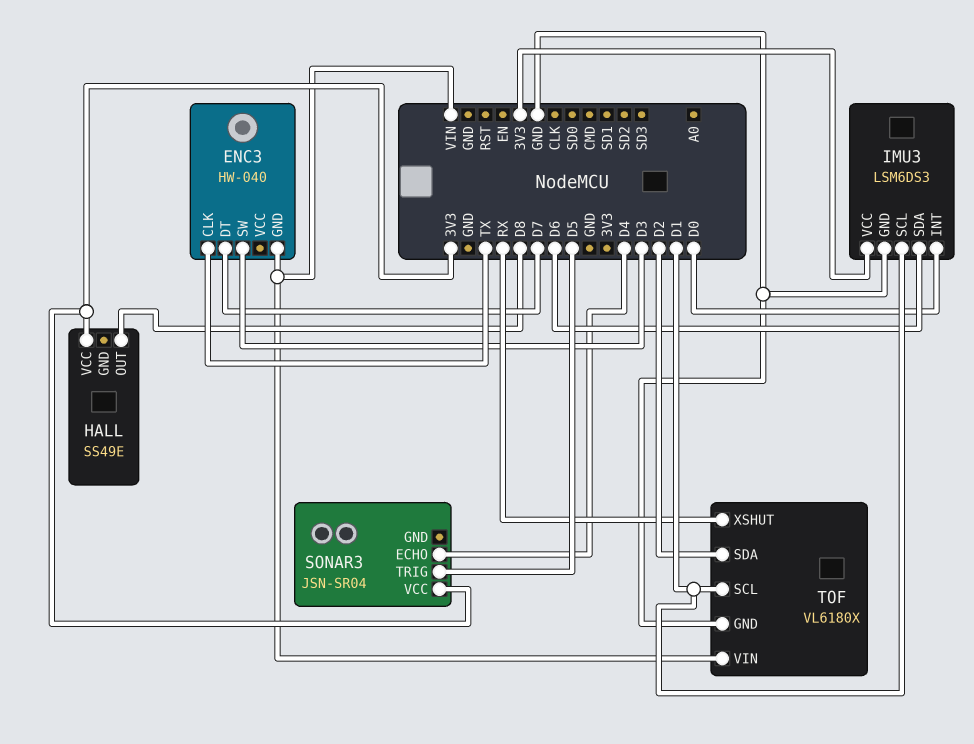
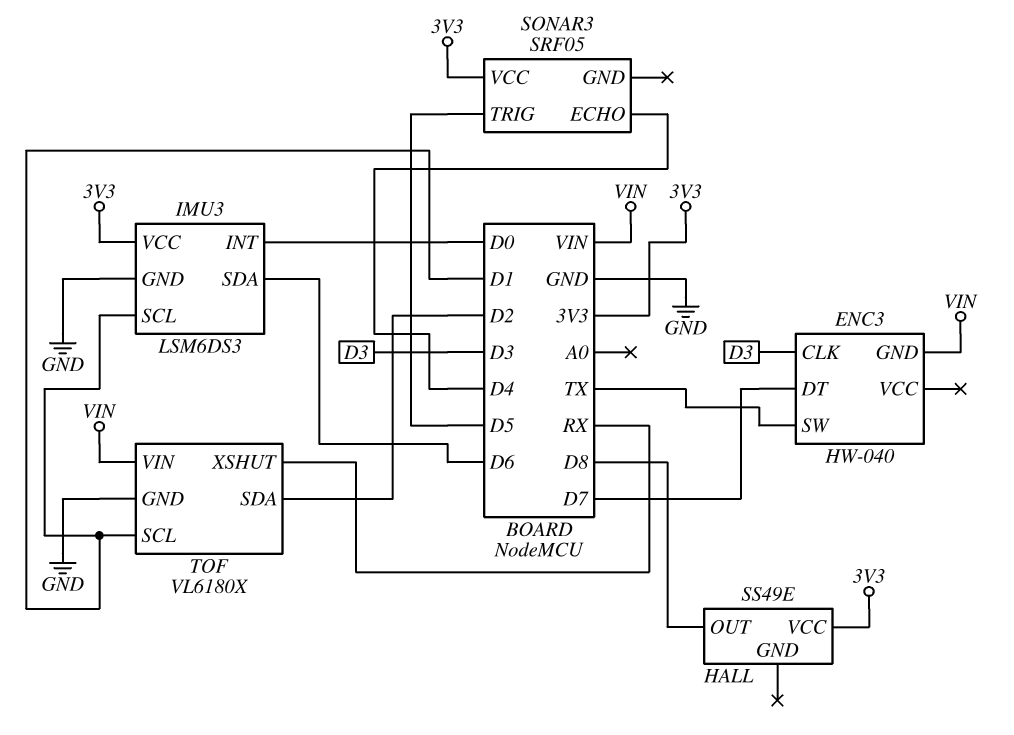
ENC3 pin CLK: TX -> D3
ENC3 pin SW: D3 -> TX
SONAR3: JSN-SR04 -> SRF05

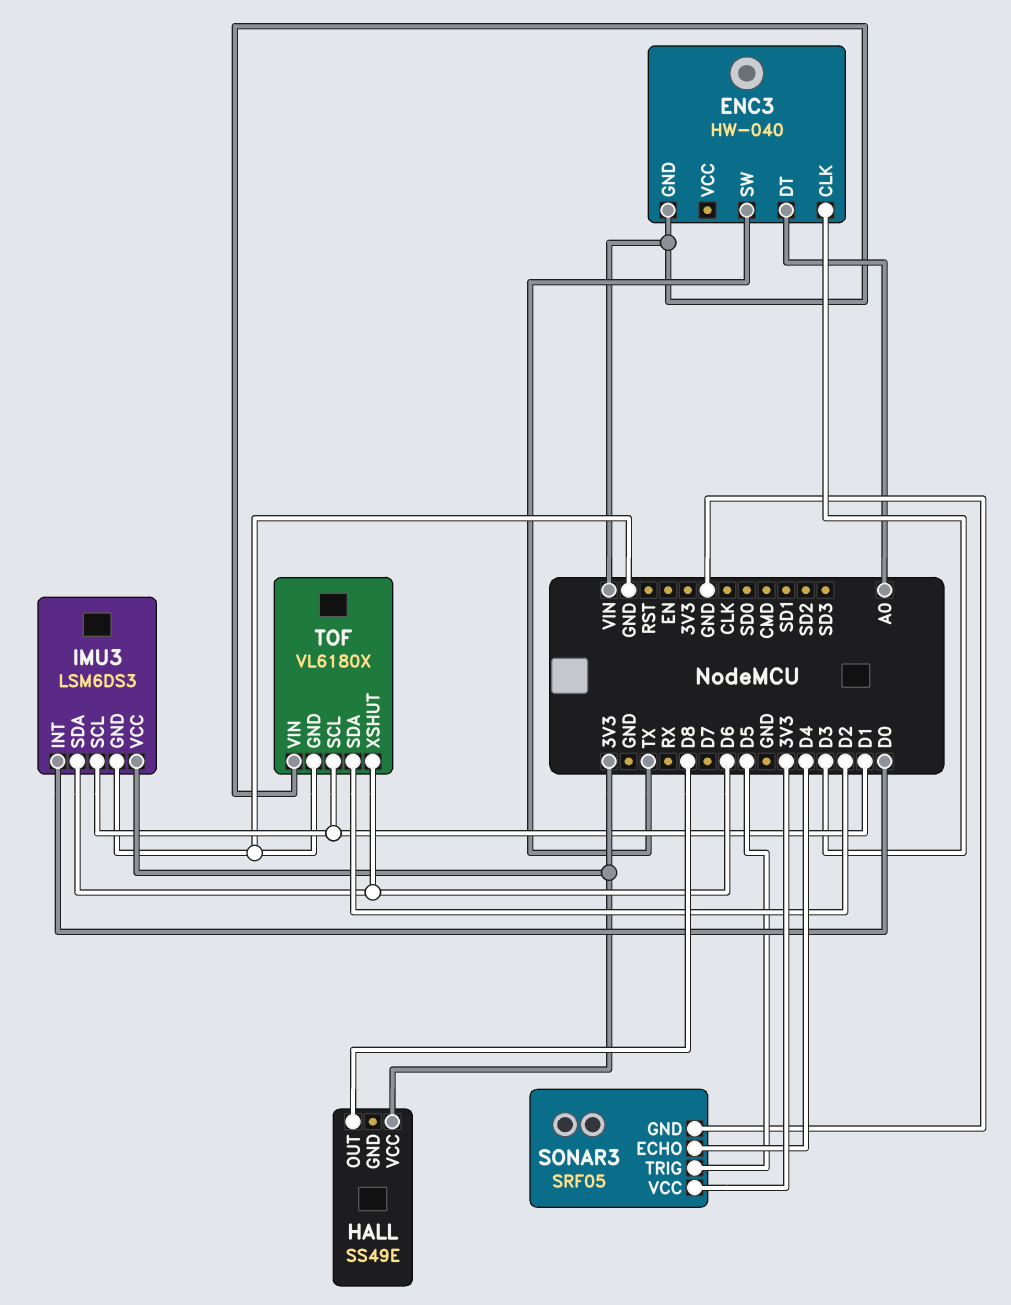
ENC3 pin DT: D7 -> A0
SONAR3 pin GND: none -> GND
TOF pin XSHUT: RX -> D6

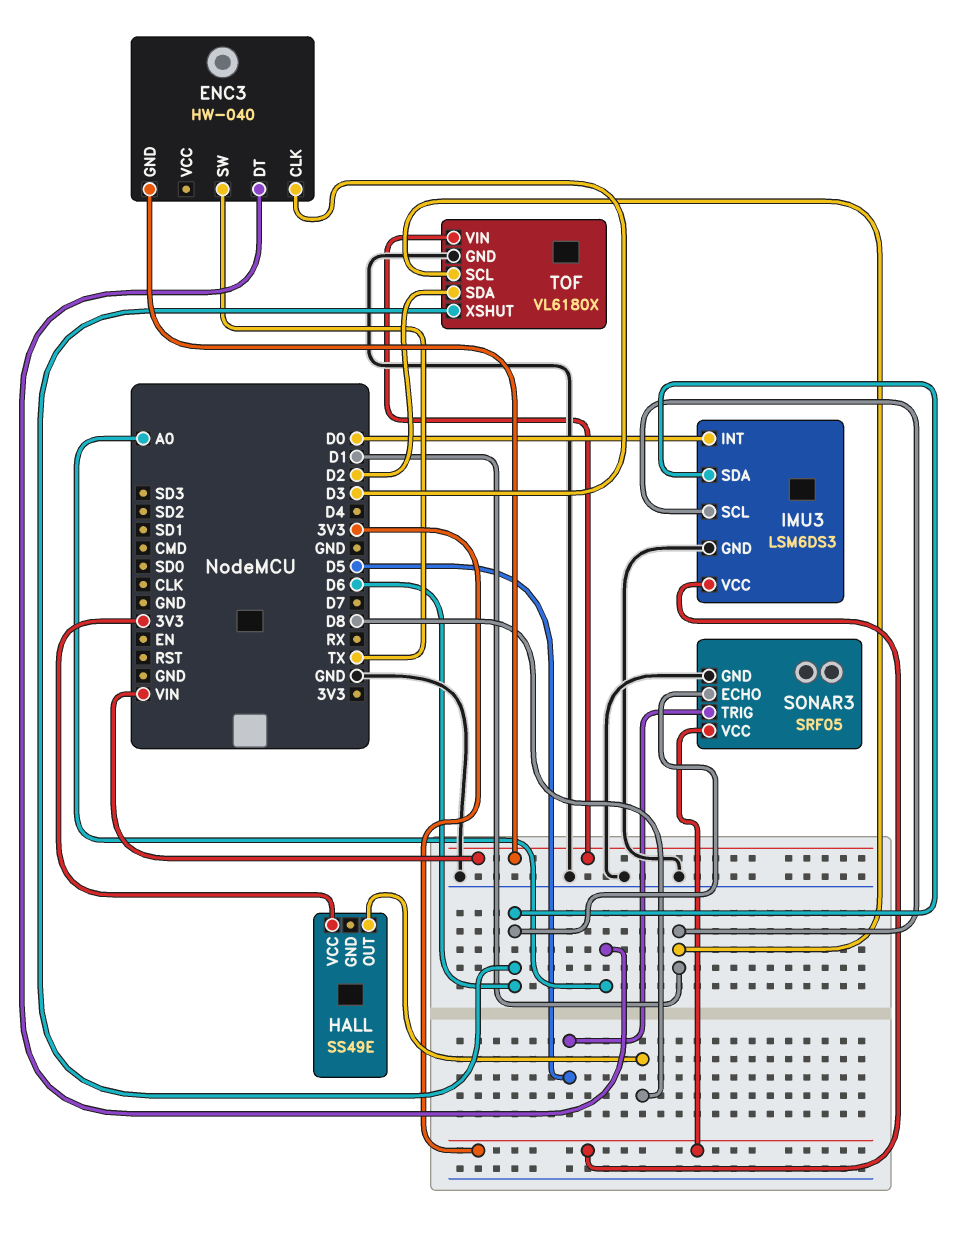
SONAR3 pin ECHO: D4 -> D6

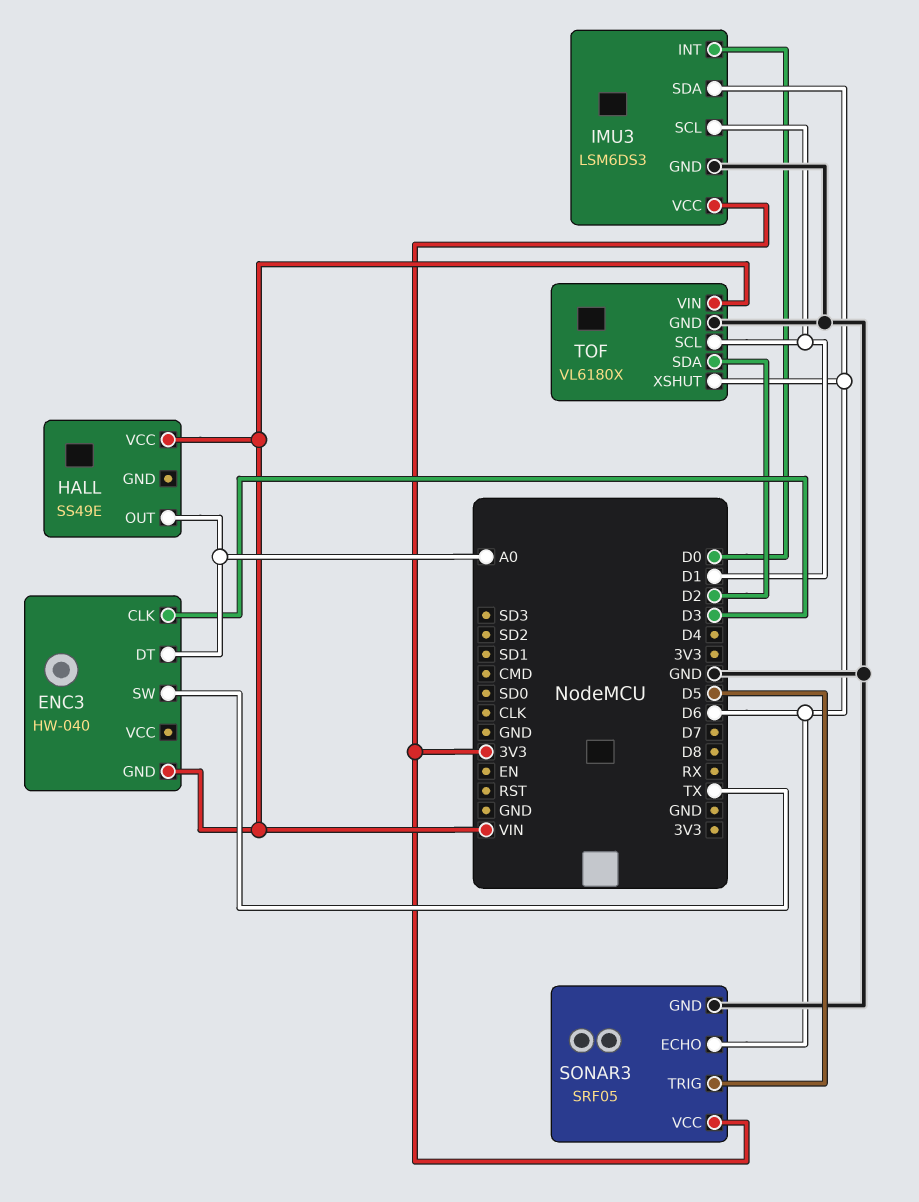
HALL pin OUT: D8 -> A0
HALL pin VCC: 3V3 -> VIN

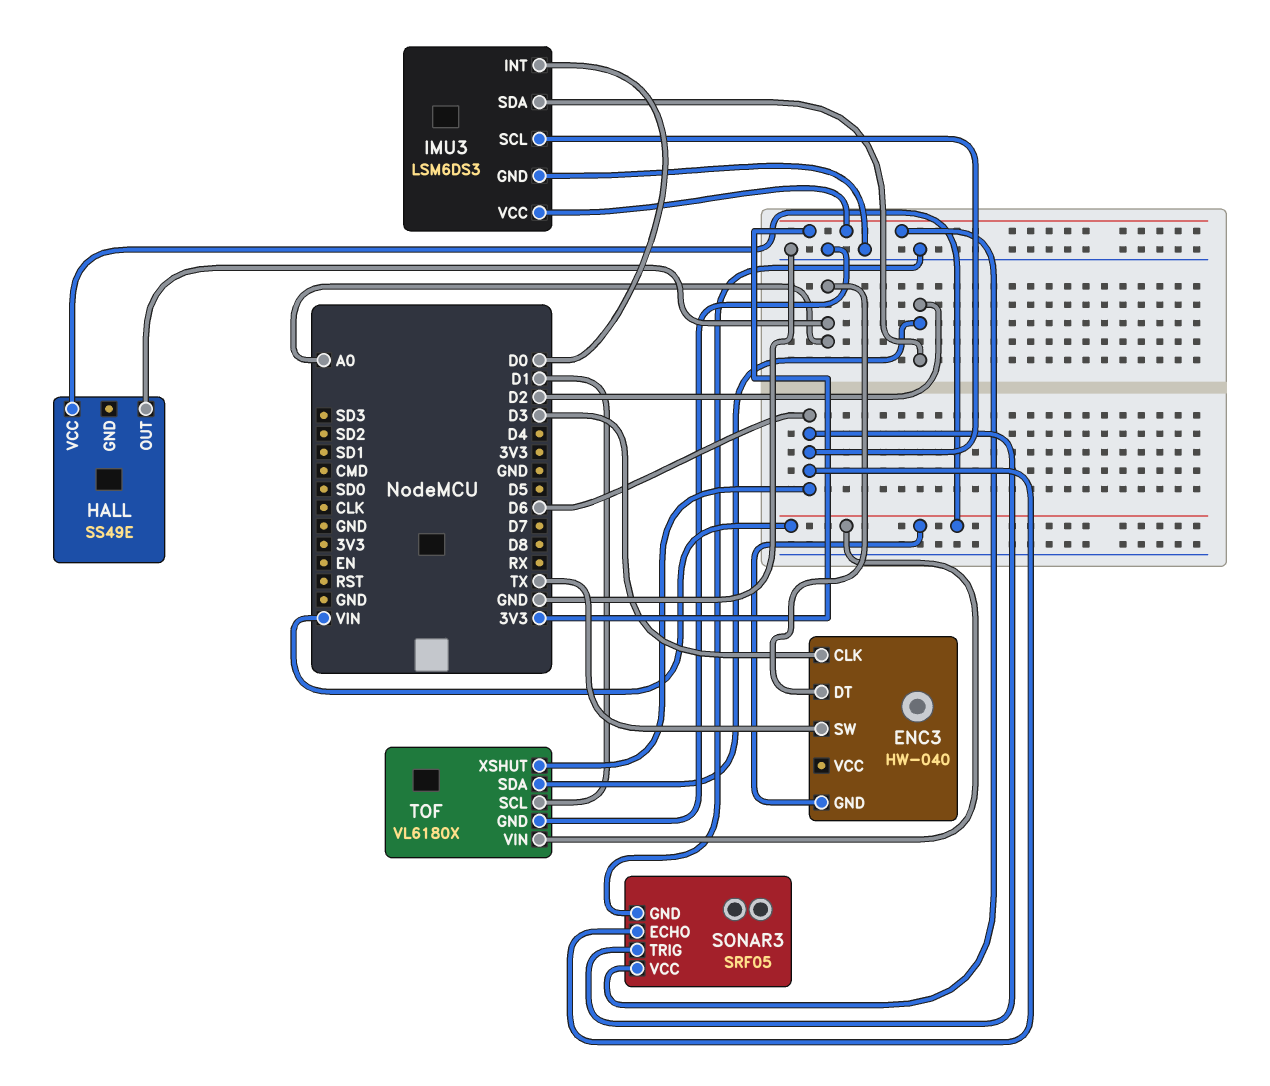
IMU3 pin SCL: D1 -> D6
IMU3 pin SDA: D6 -> D2
SONAR3 pin TRIG: D5 -> D6

